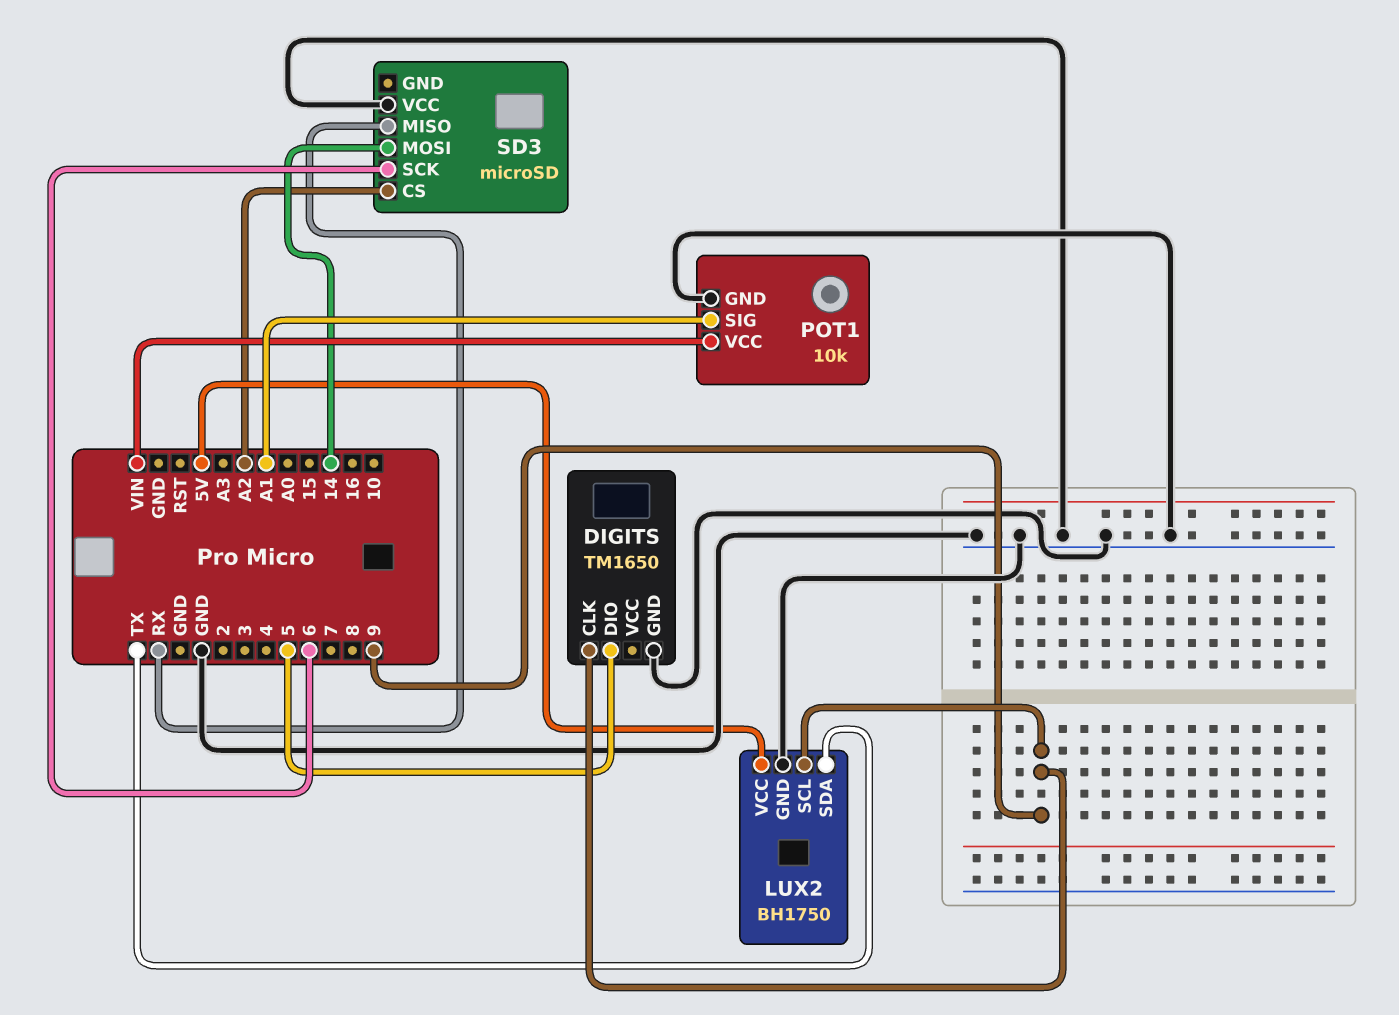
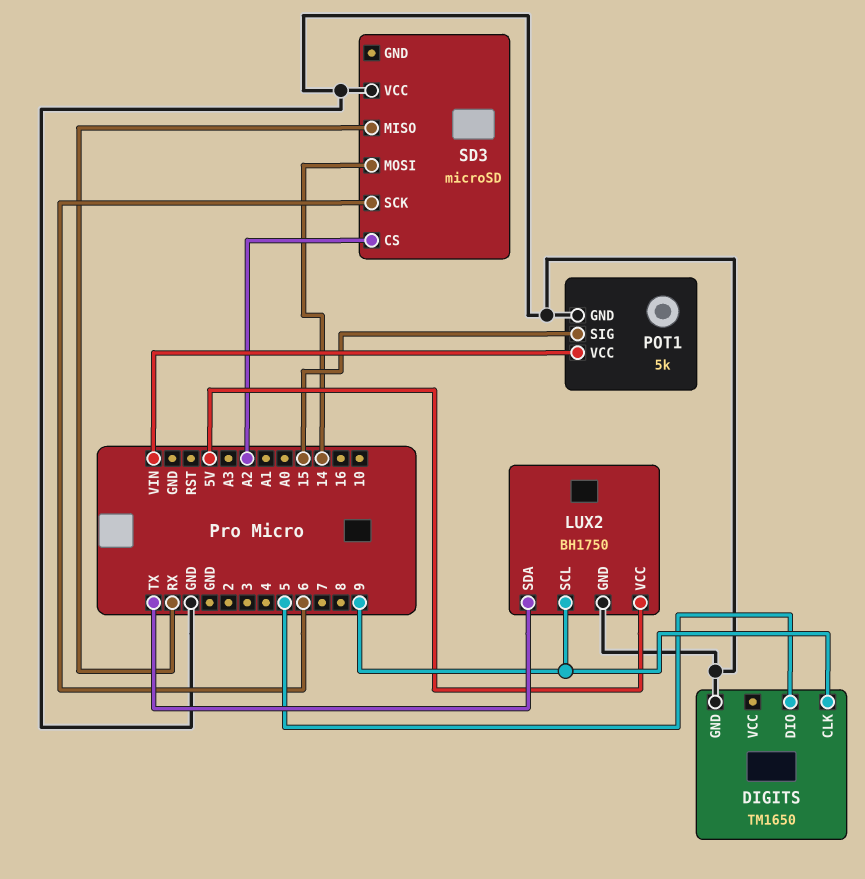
POT1: 10k -> 5k
POT1 pin SIG: A1 -> 15

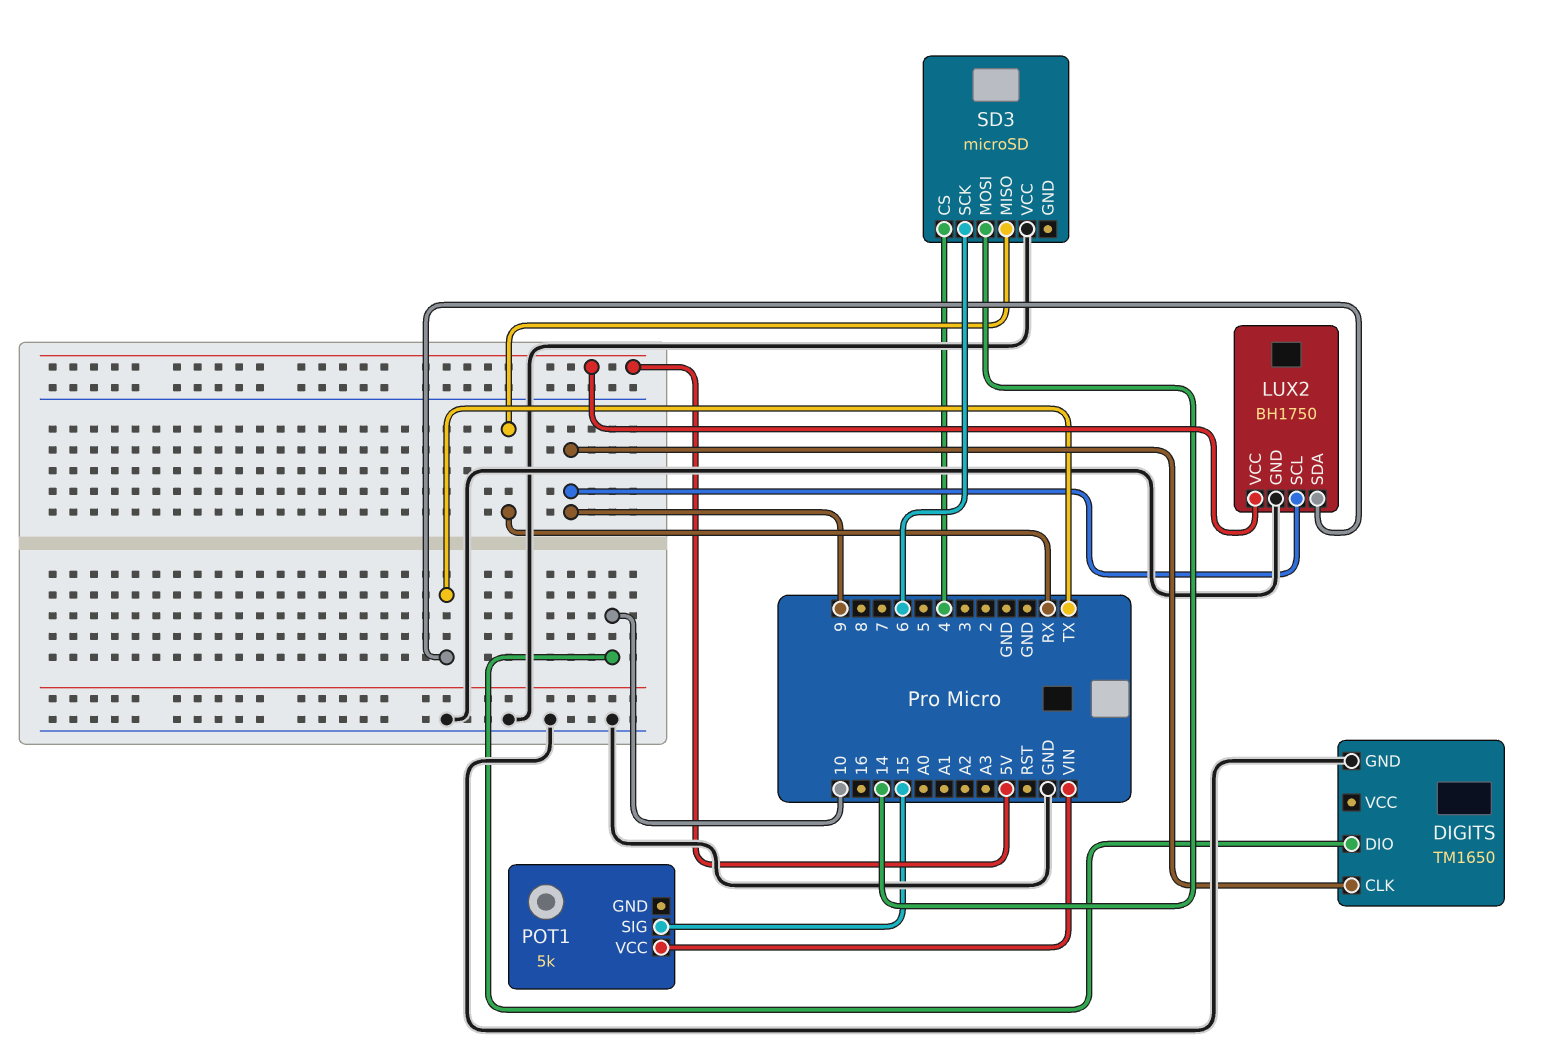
DIGITS pin DIO: 5 -> 10
POT1 pin GND: GND -> none
SD3 pin CS: A2 -> 4

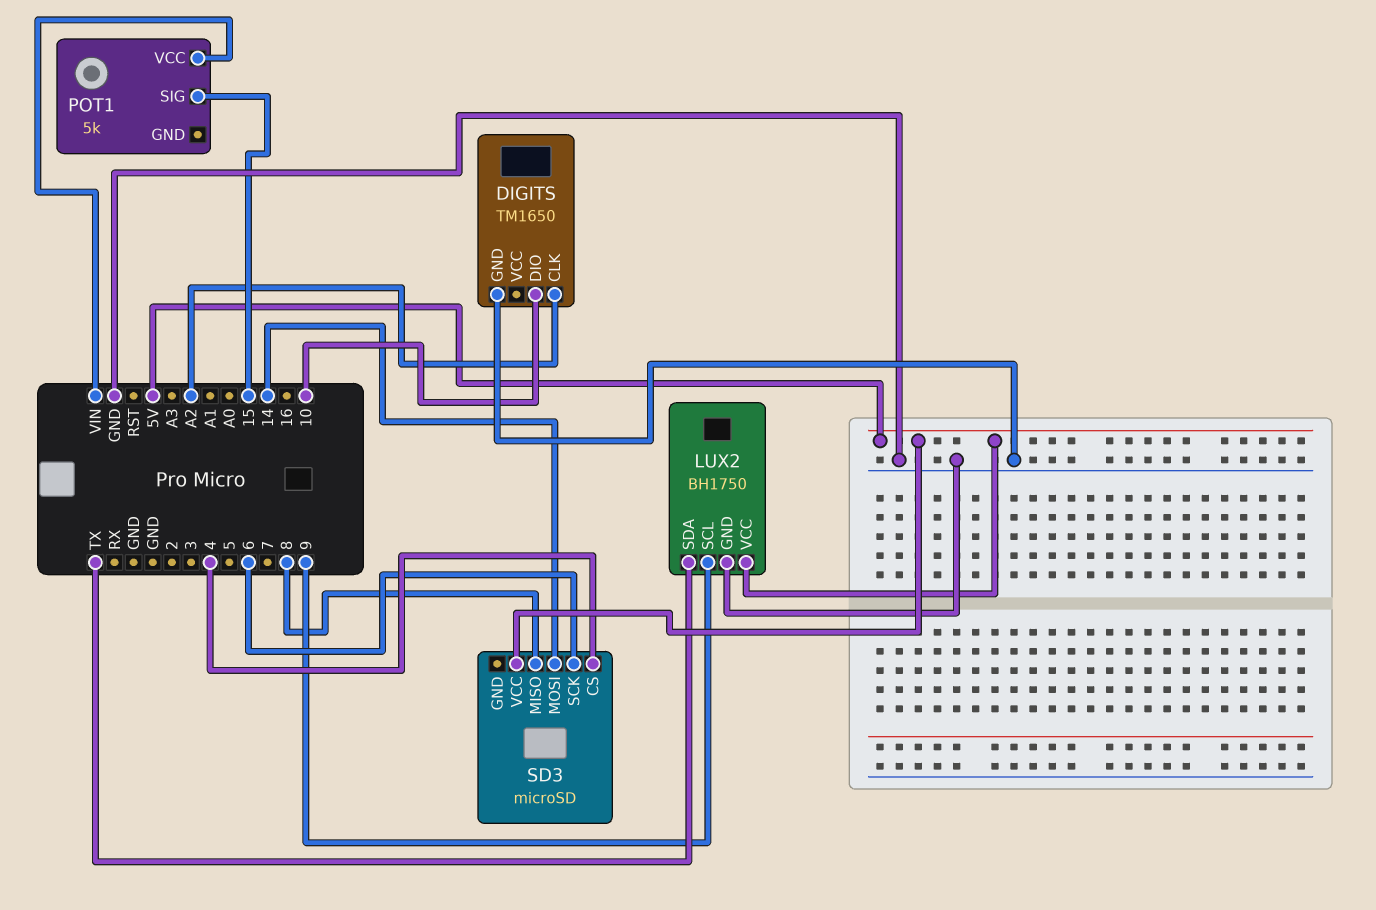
DIGITS pin CLK: 9 -> A2
SD3 pin MISO: RX -> 8
SD3 pin VCC: GND -> 5V

